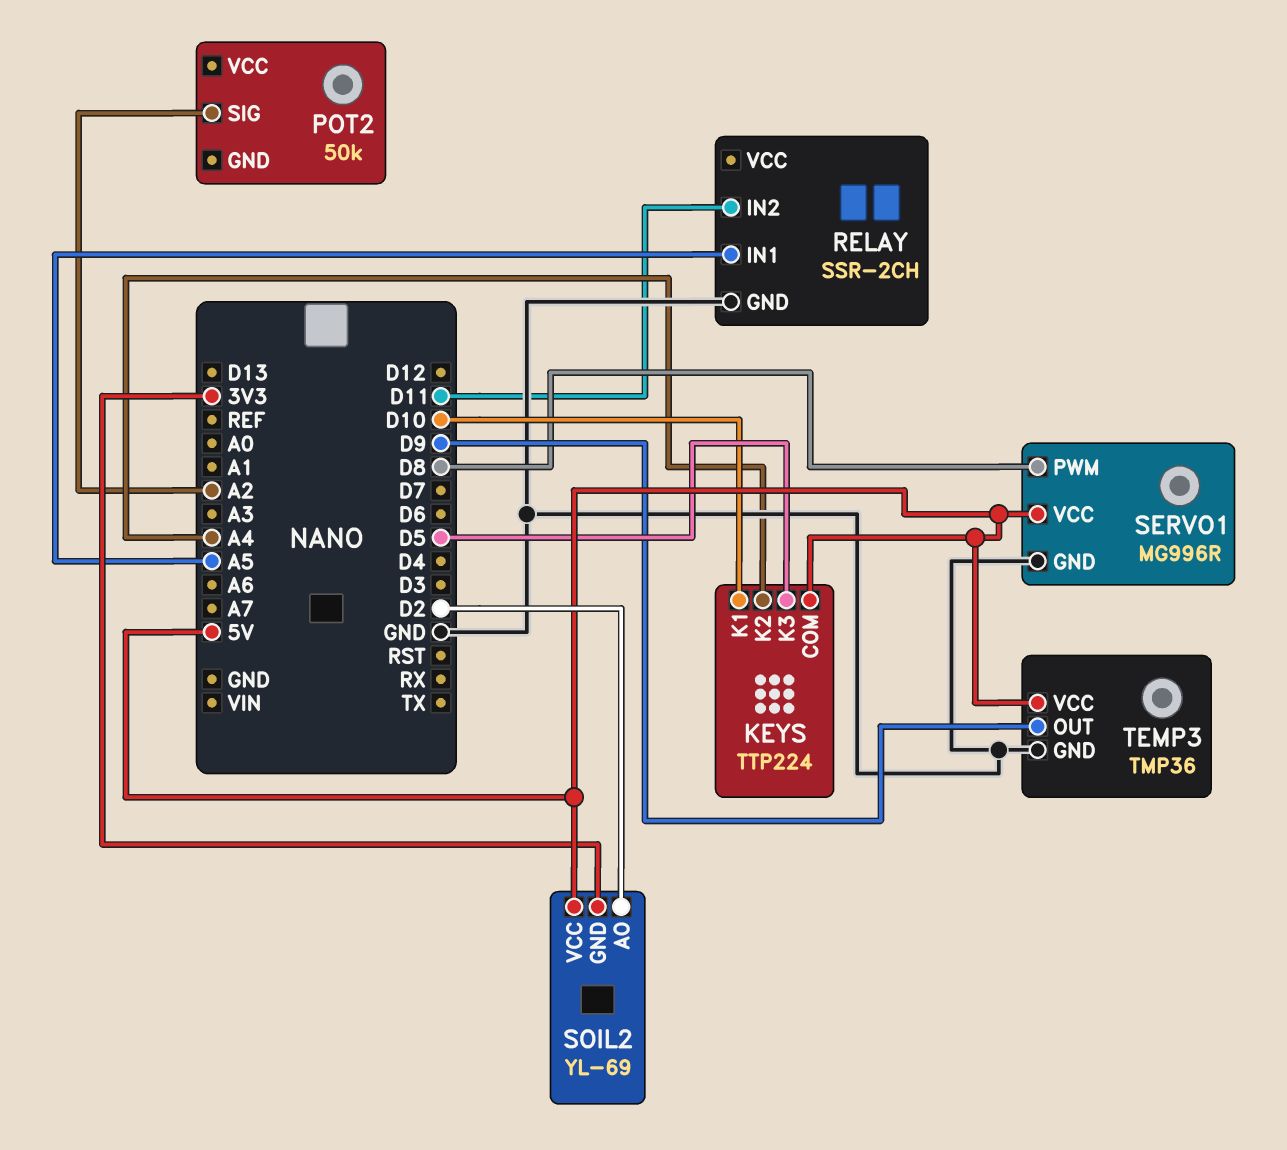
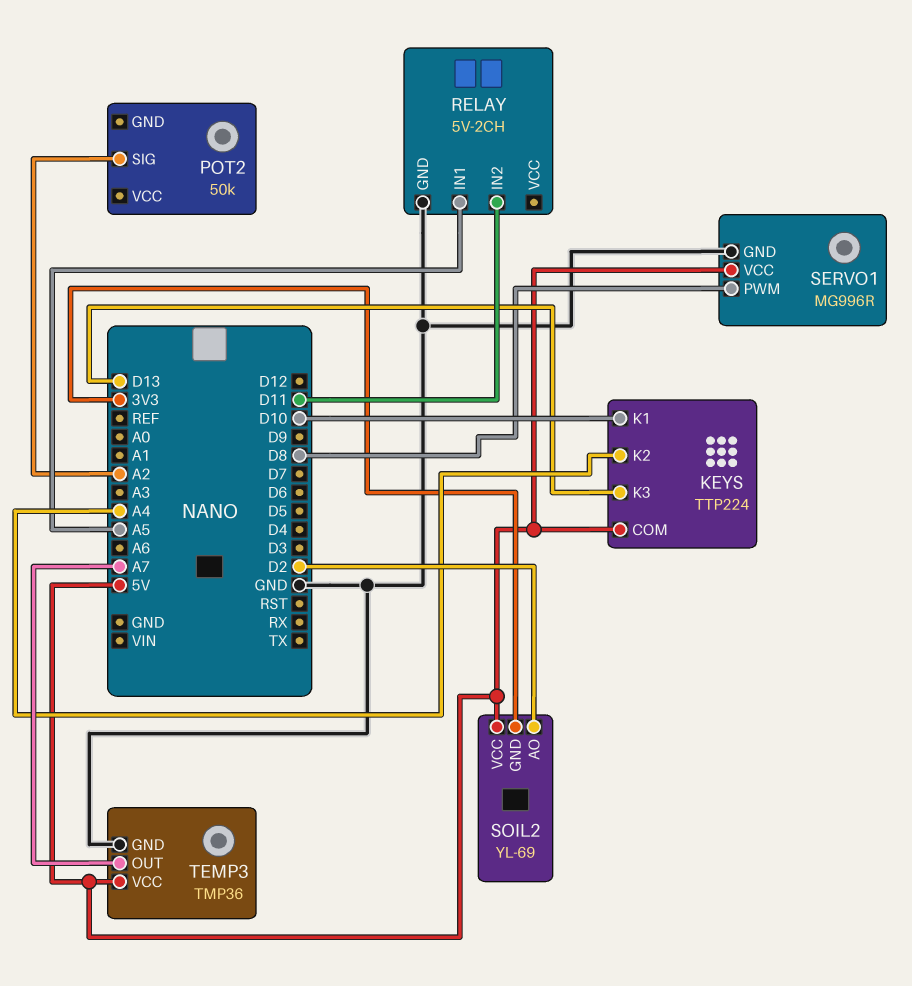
KEYS pin K3: D5 -> D13
RELAY: SSR-2CH -> 5V-2CH
TEMP3 pin OUT: D9 -> A7

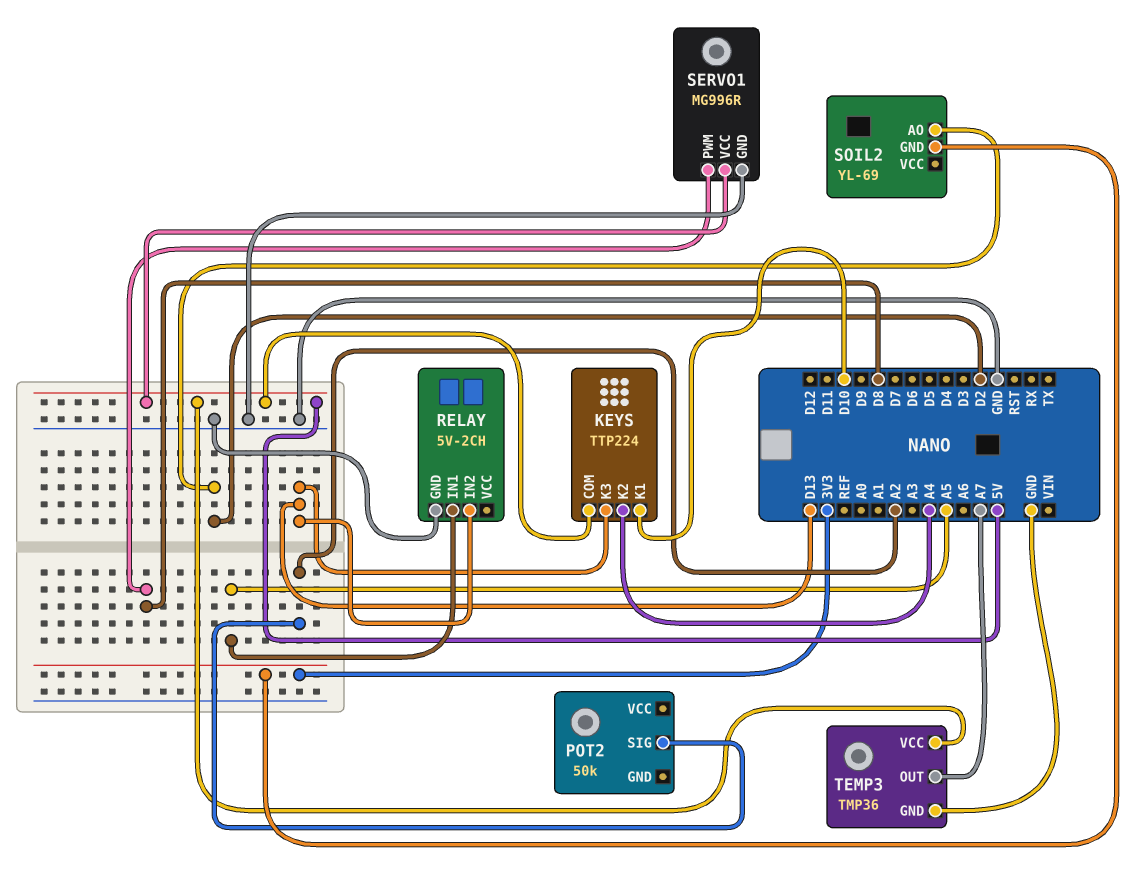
RELAY pin IN2: D11 -> D13
SOIL2 pin VCC: 5V -> none

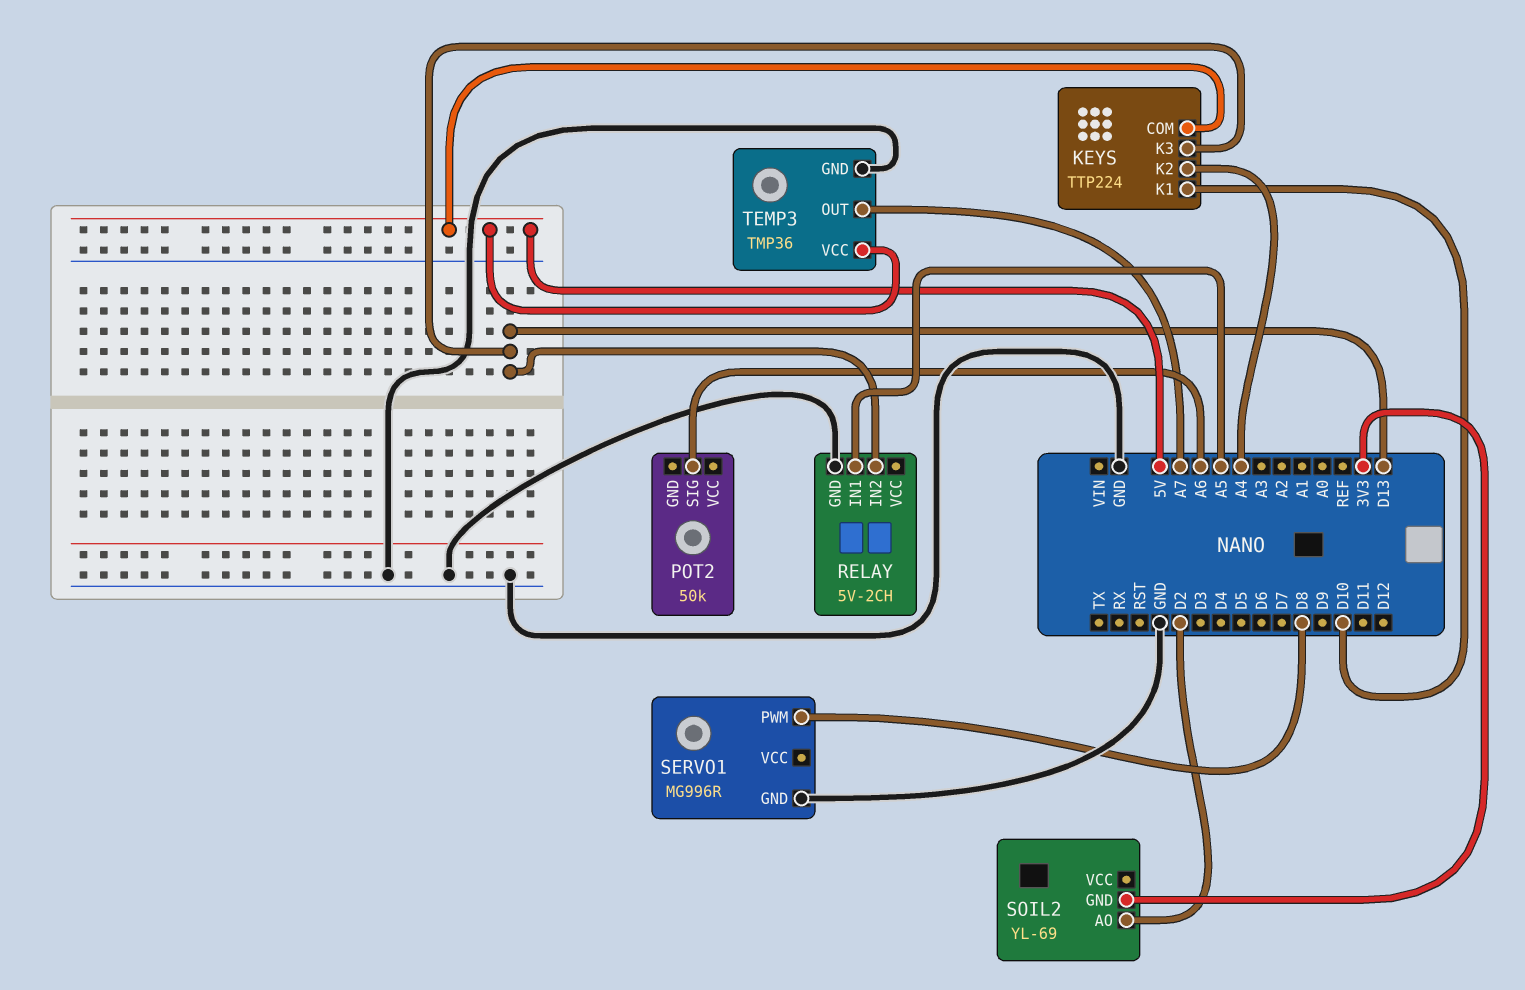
POT2 pin SIG: A2 -> A6
SERVO1 pin VCC: 5V -> none

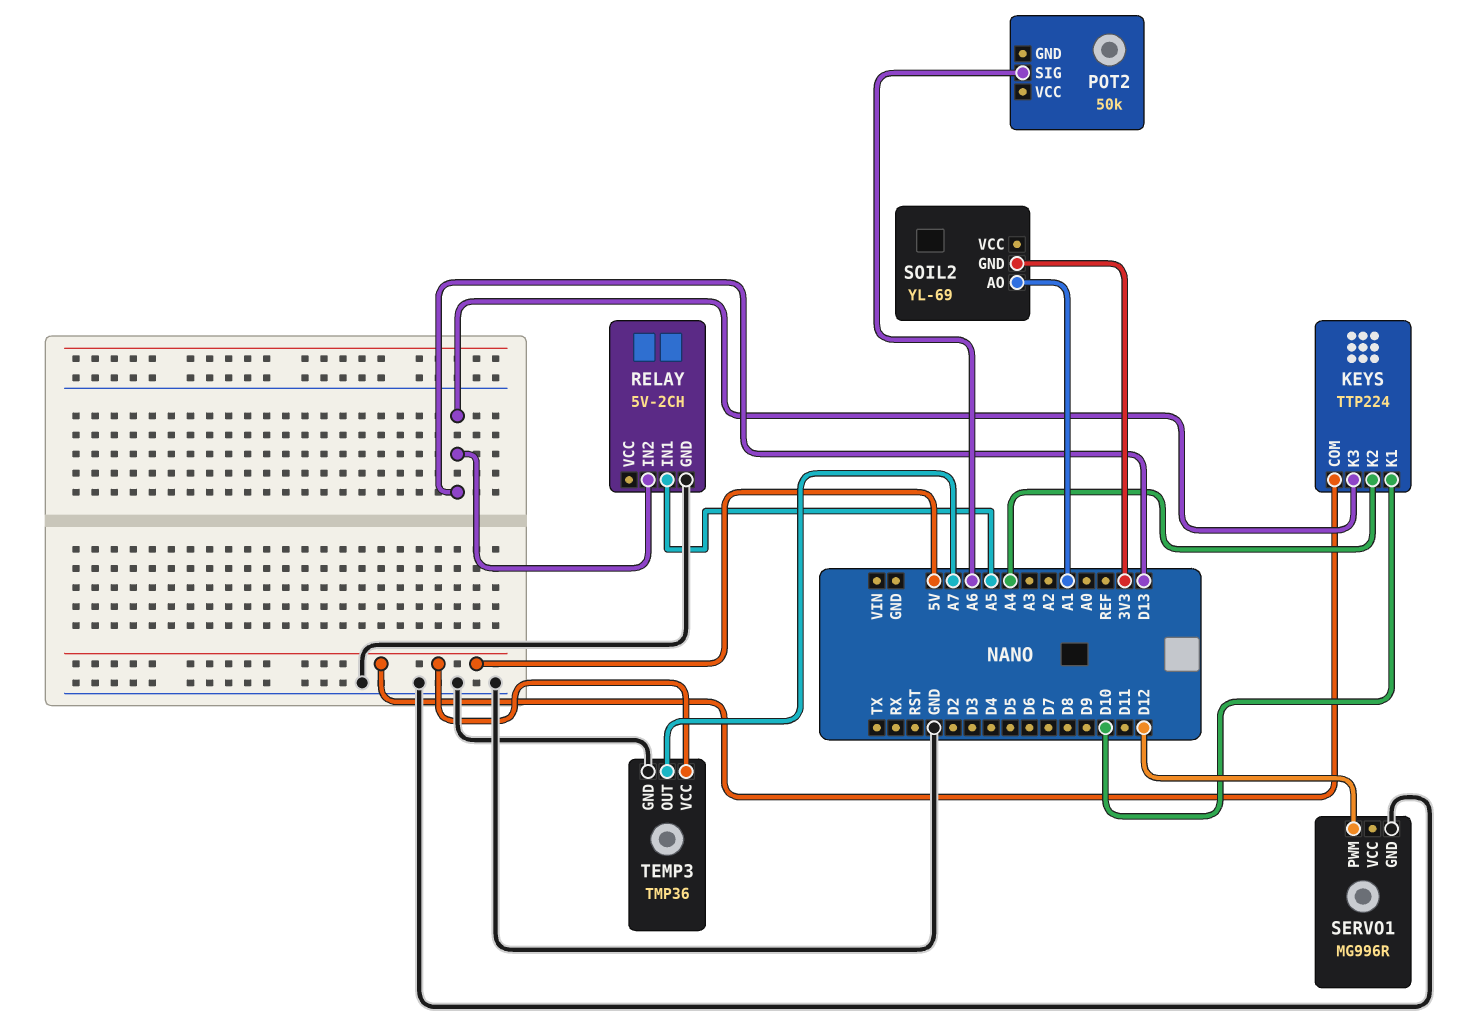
SERVO1 pin PWM: D8 -> D12
SOIL2 pin AO: D2 -> A1

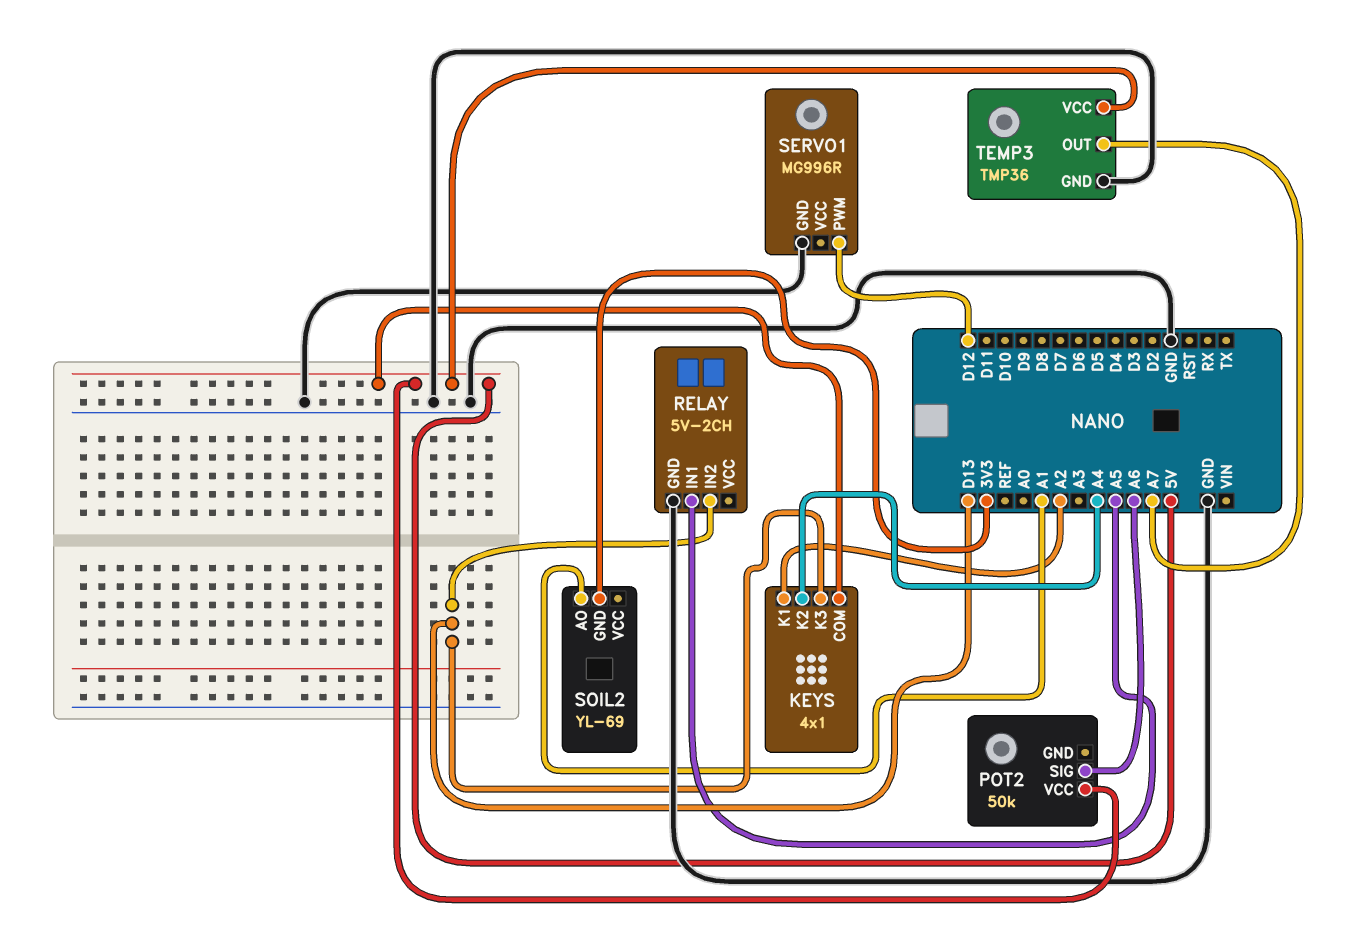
KEYS: TTP224 -> 4x1
KEYS pin K1: D10 -> A2
POT2 pin VCC: none -> 5V

